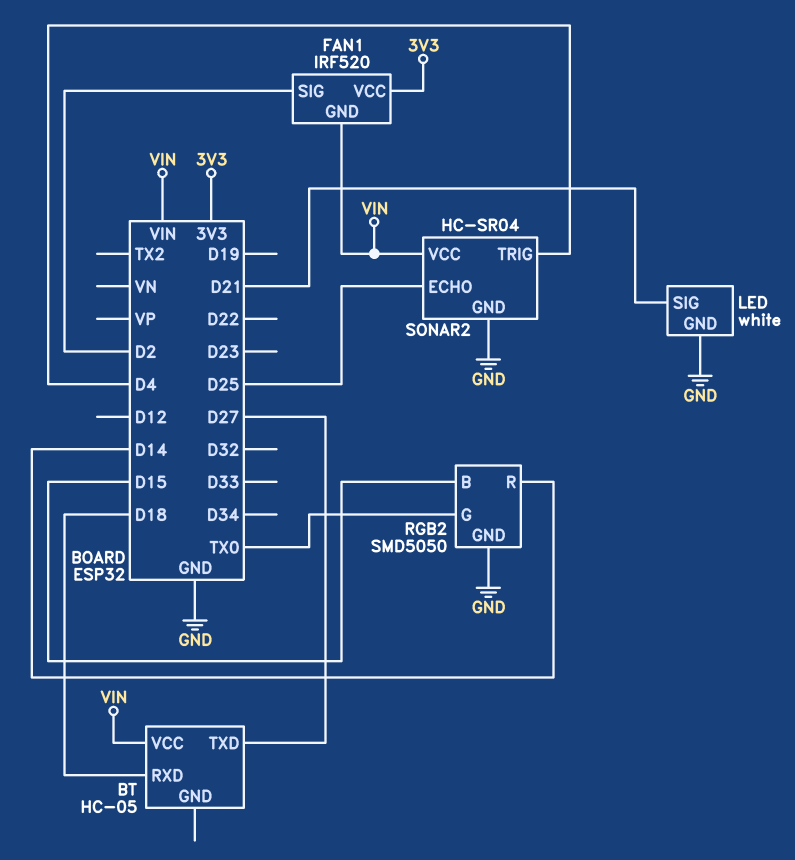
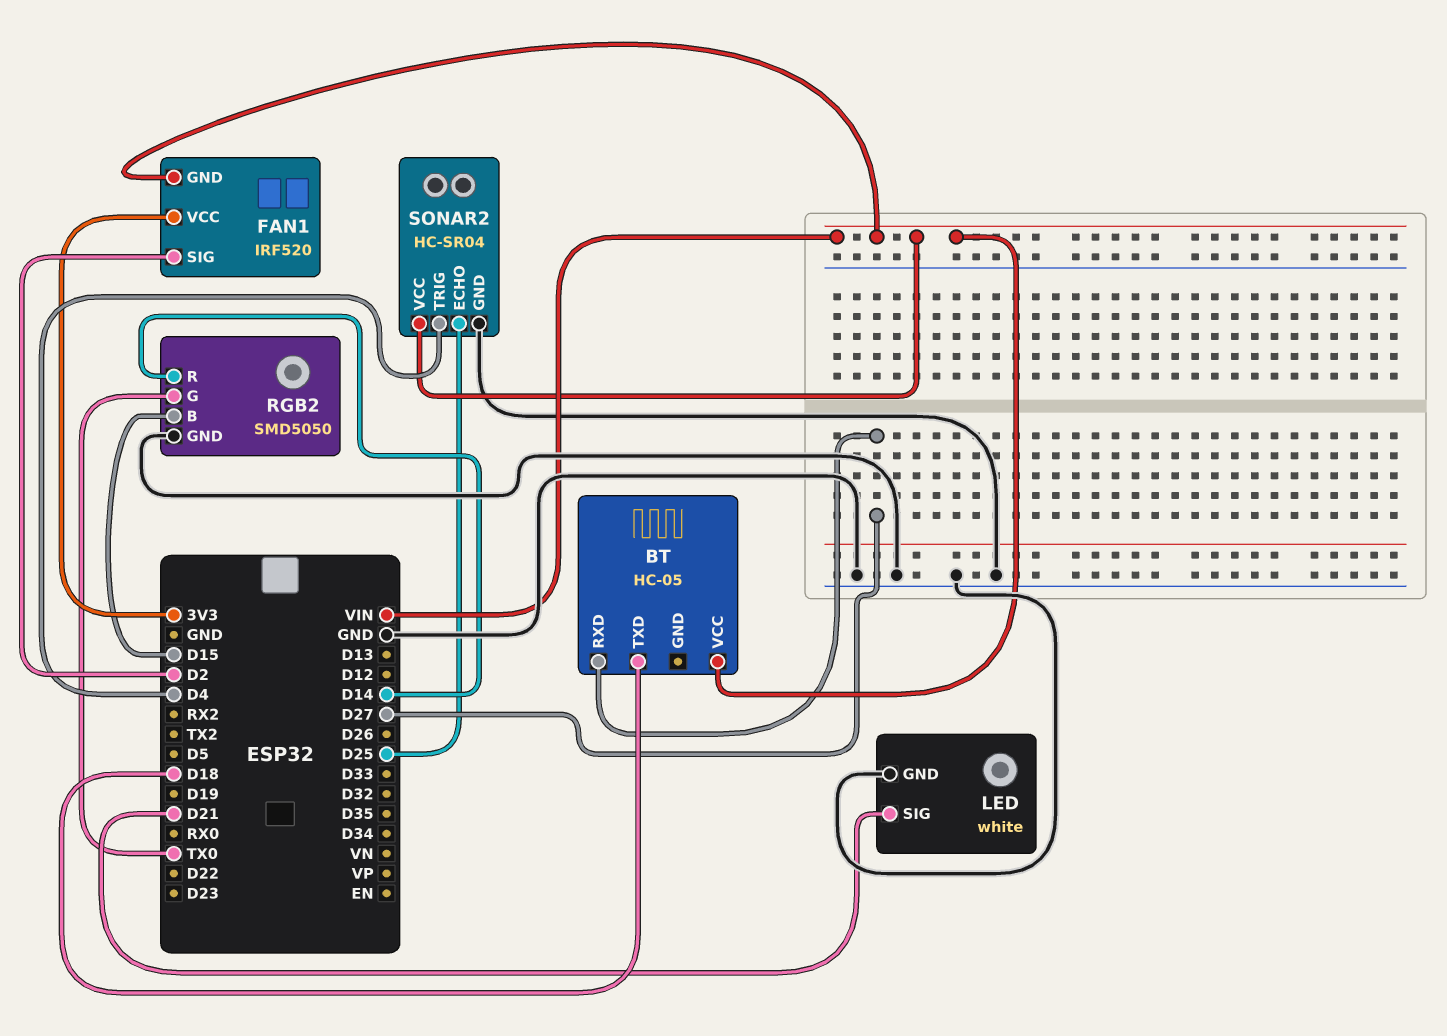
BT pin RXD: D18 -> D27
BT pin TXD: D27 -> D18

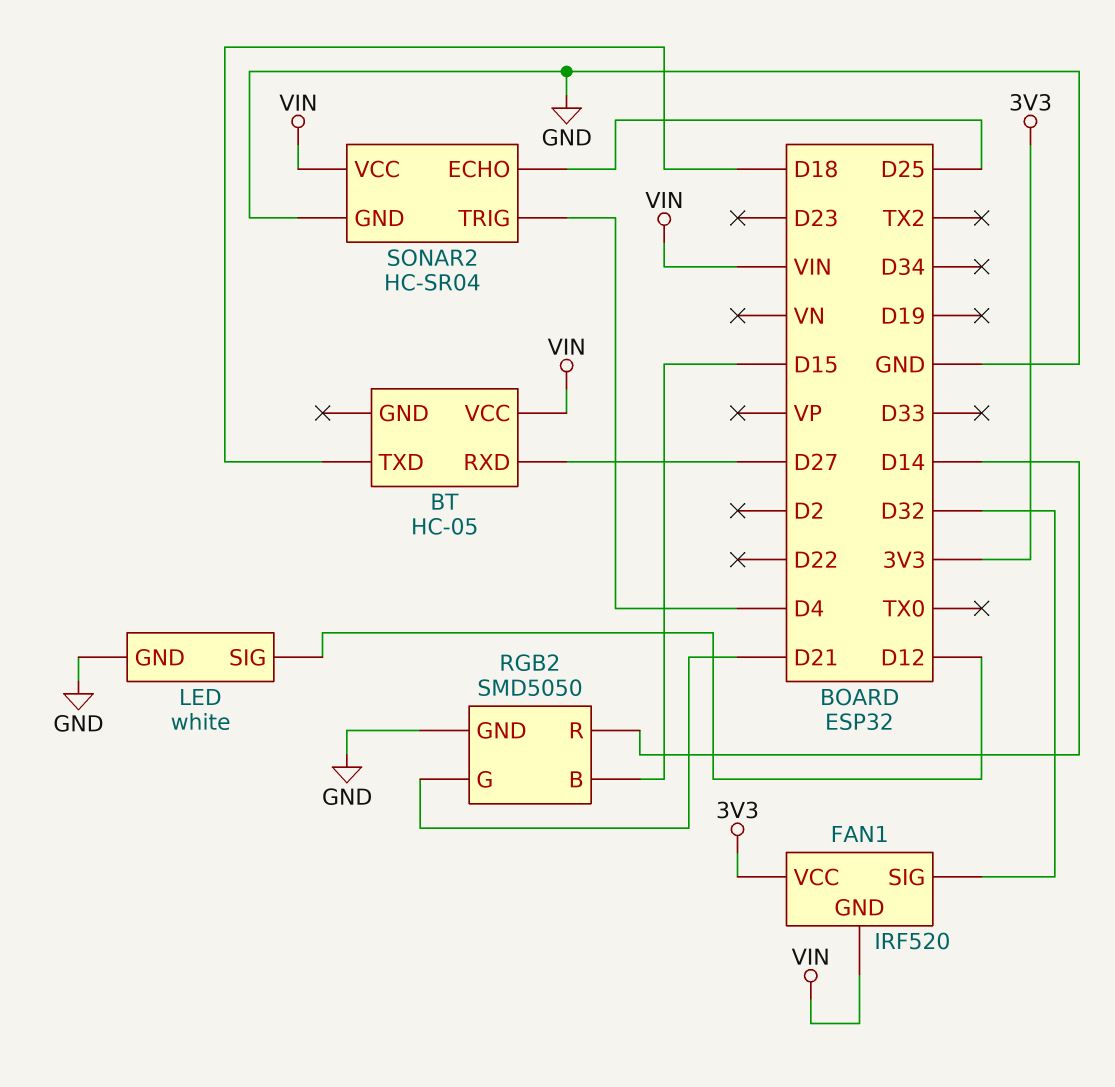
FAN1 pin SIG: D2 -> D32
LED pin SIG: D21 -> D12
RGB2 pin G: TX0 -> D21

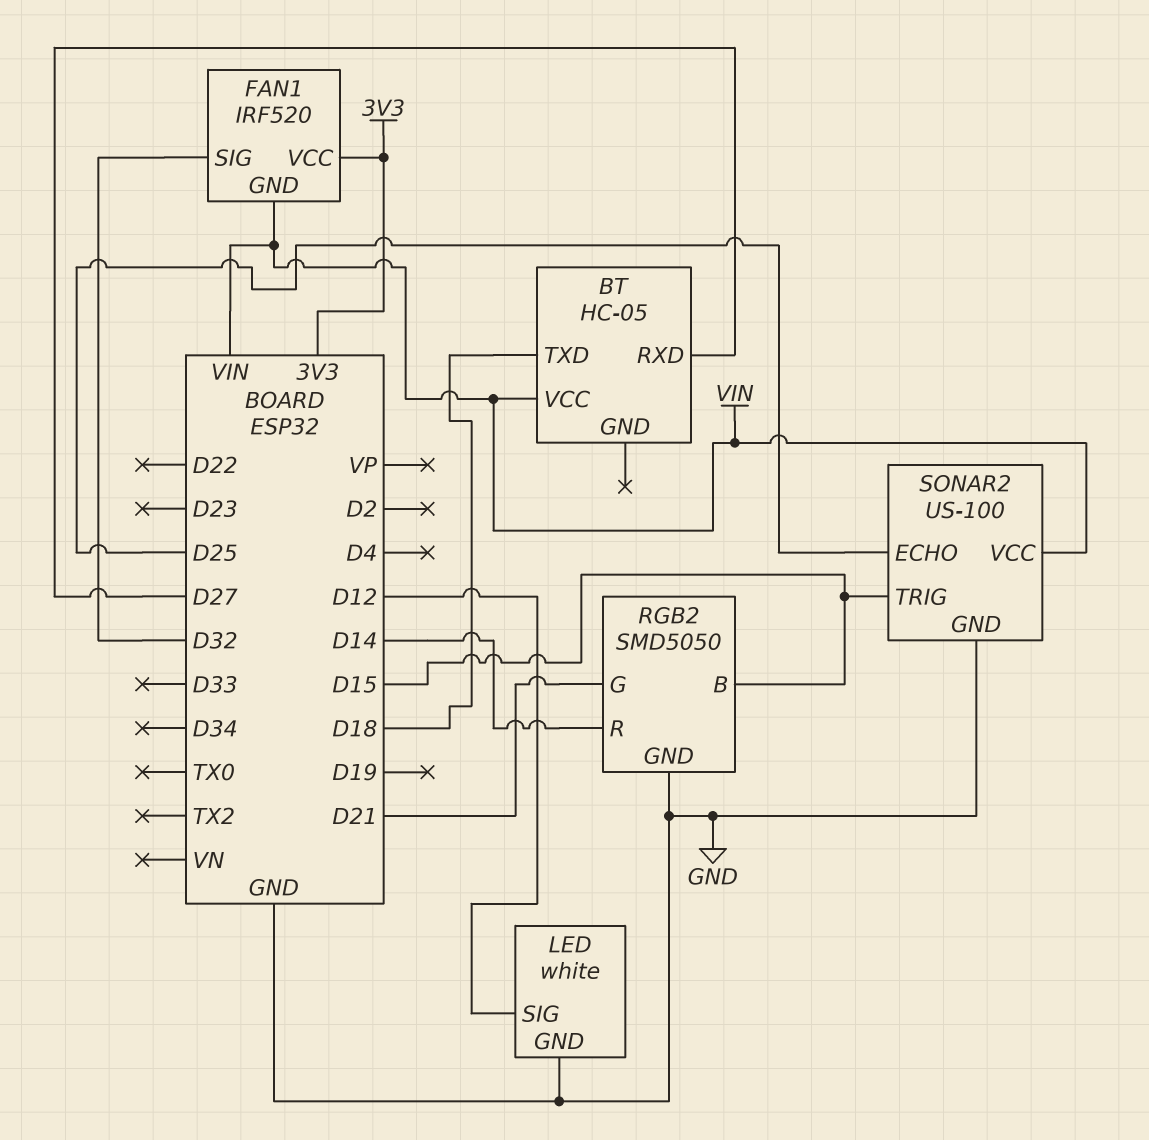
SONAR2: HC-SR04 -> US-100
SONAR2 pin TRIG: D4 -> D15

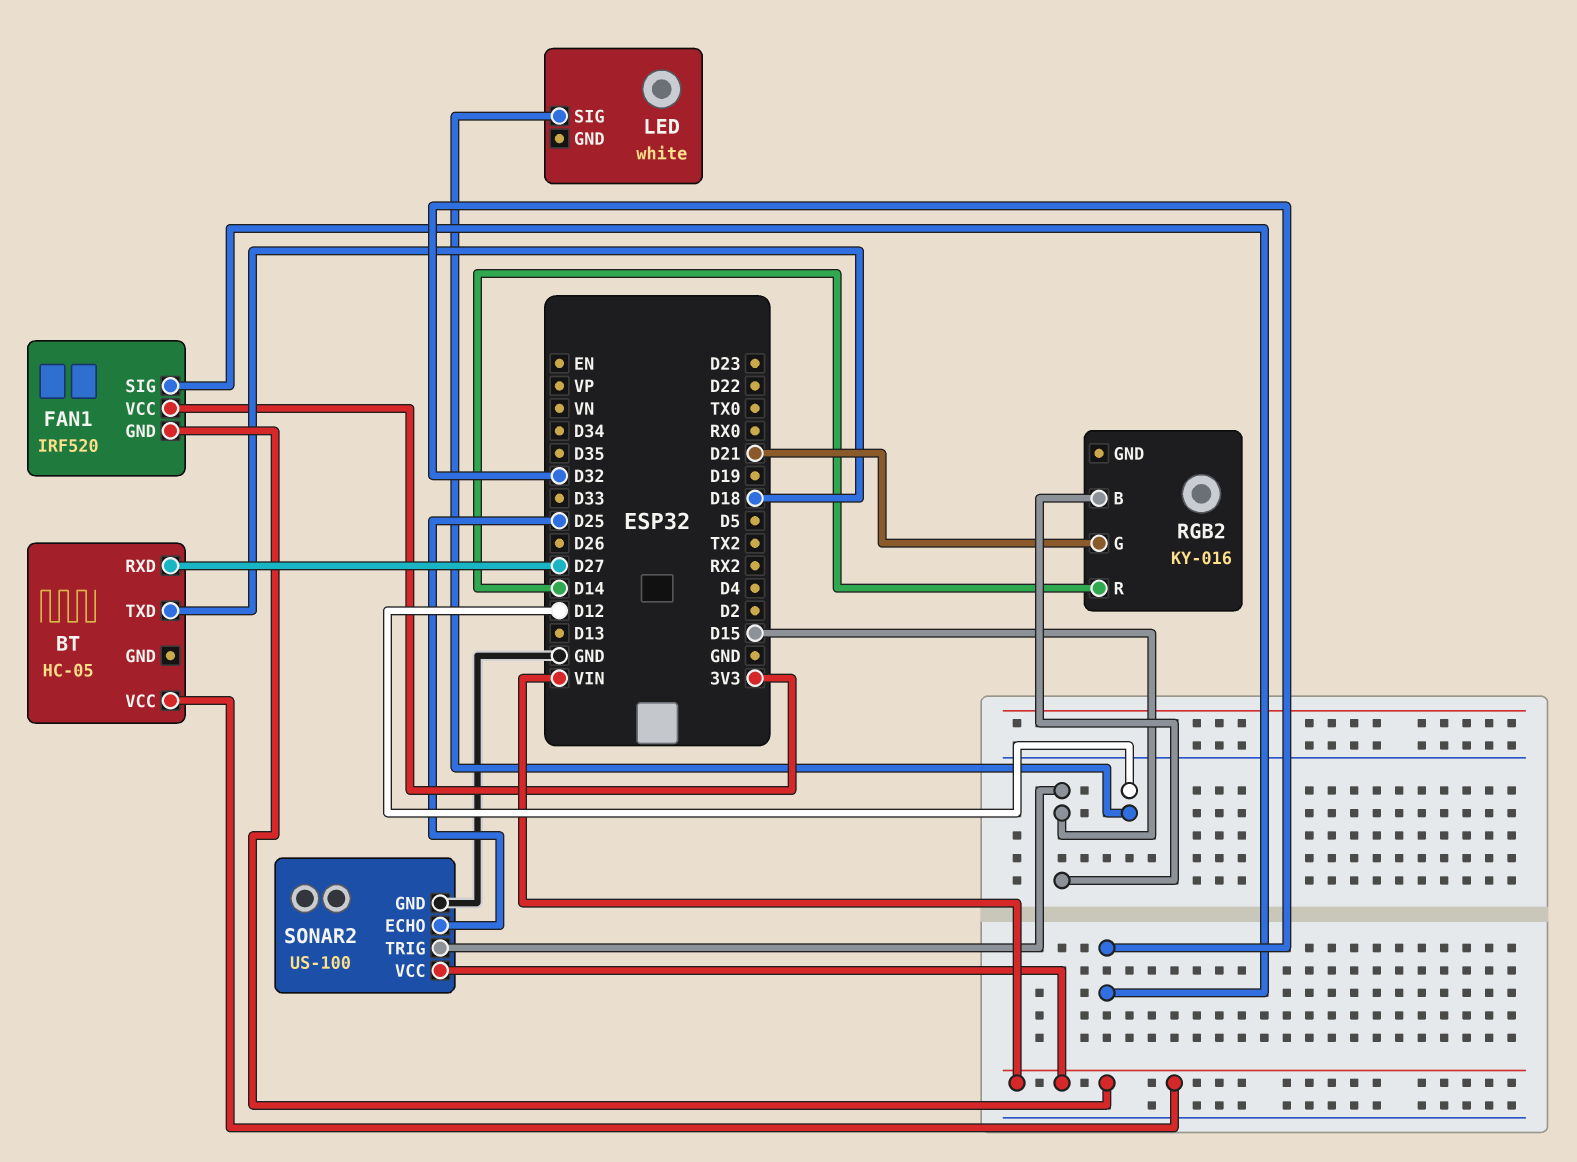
LED pin GND: GND -> none
RGB2: SMD5050 -> KY-016
RGB2 pin GND: GND -> none

